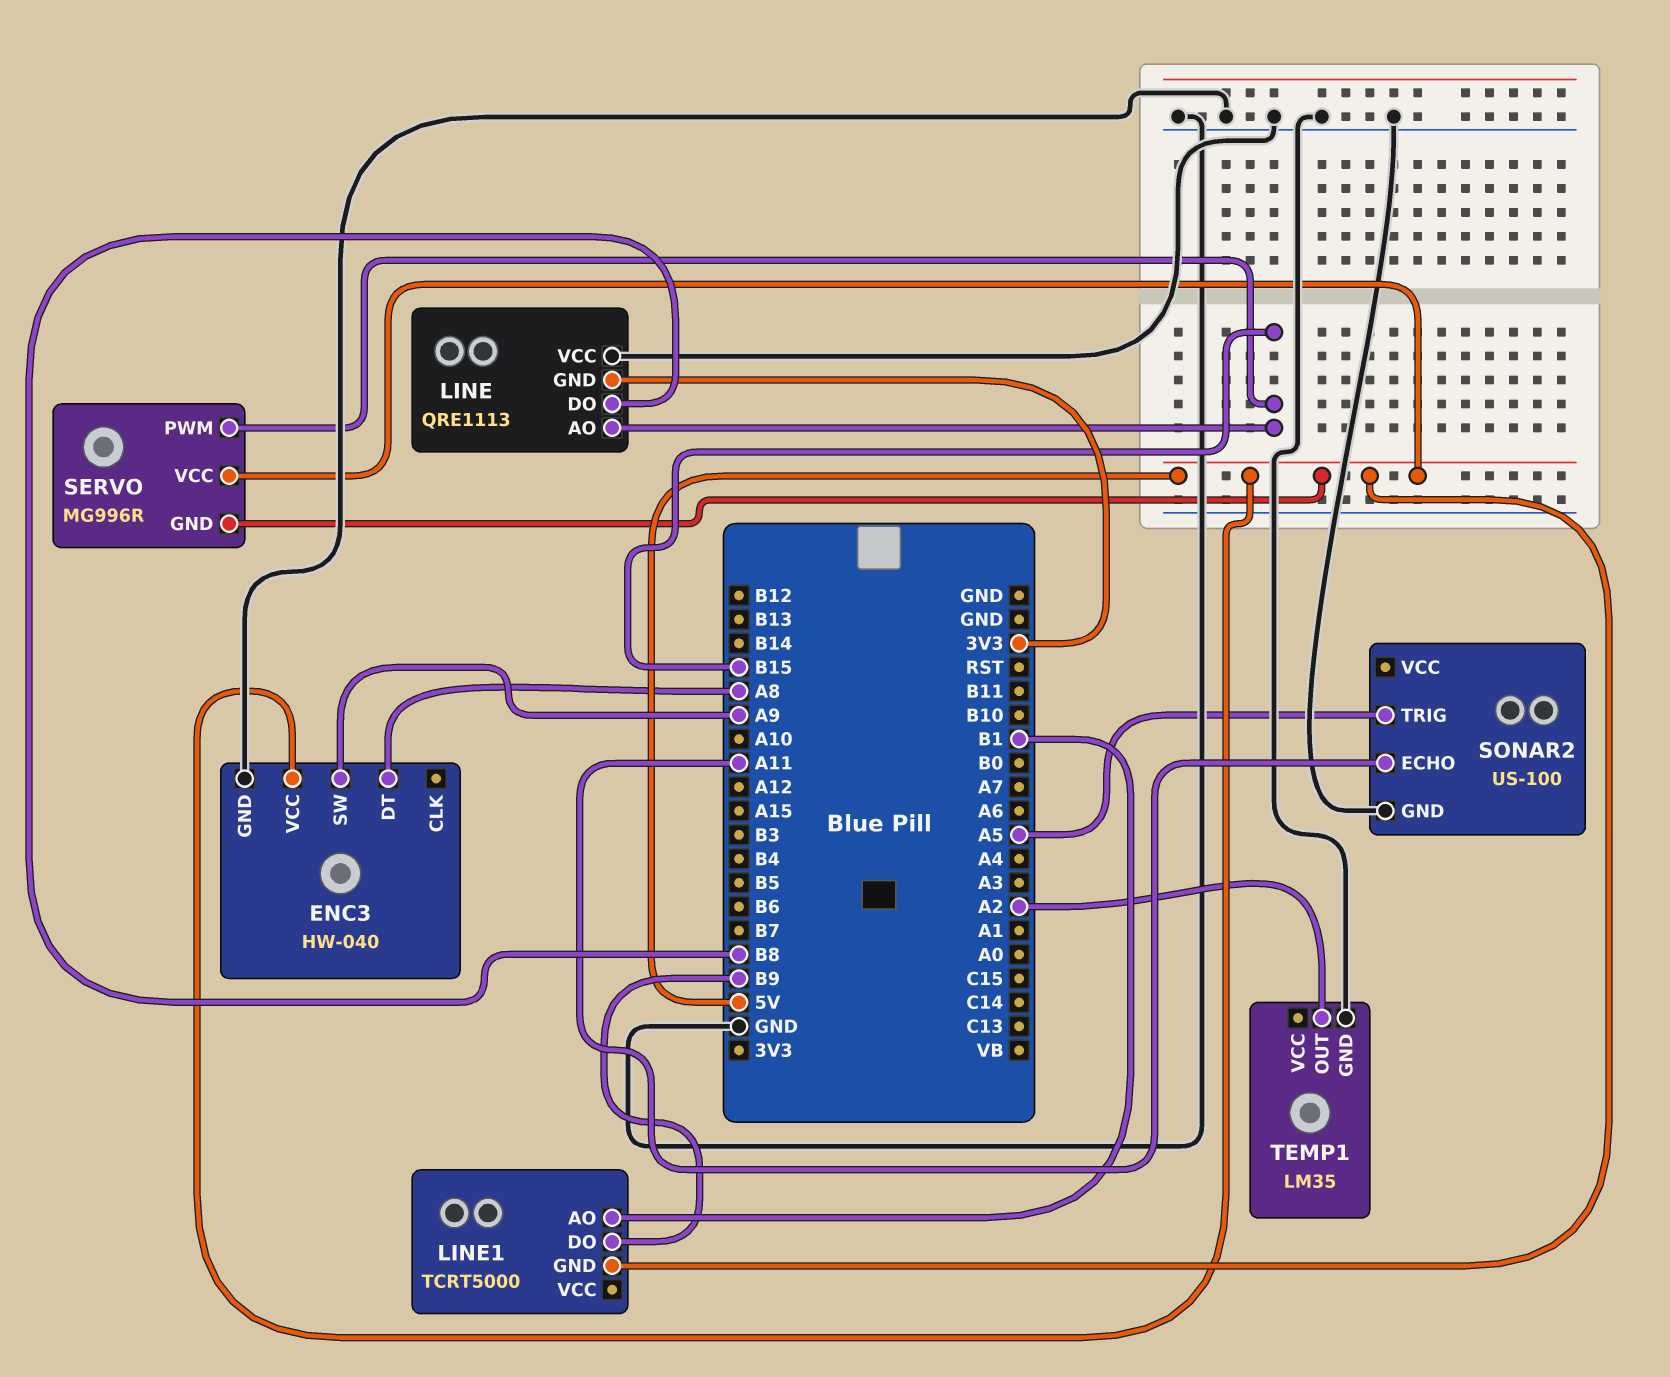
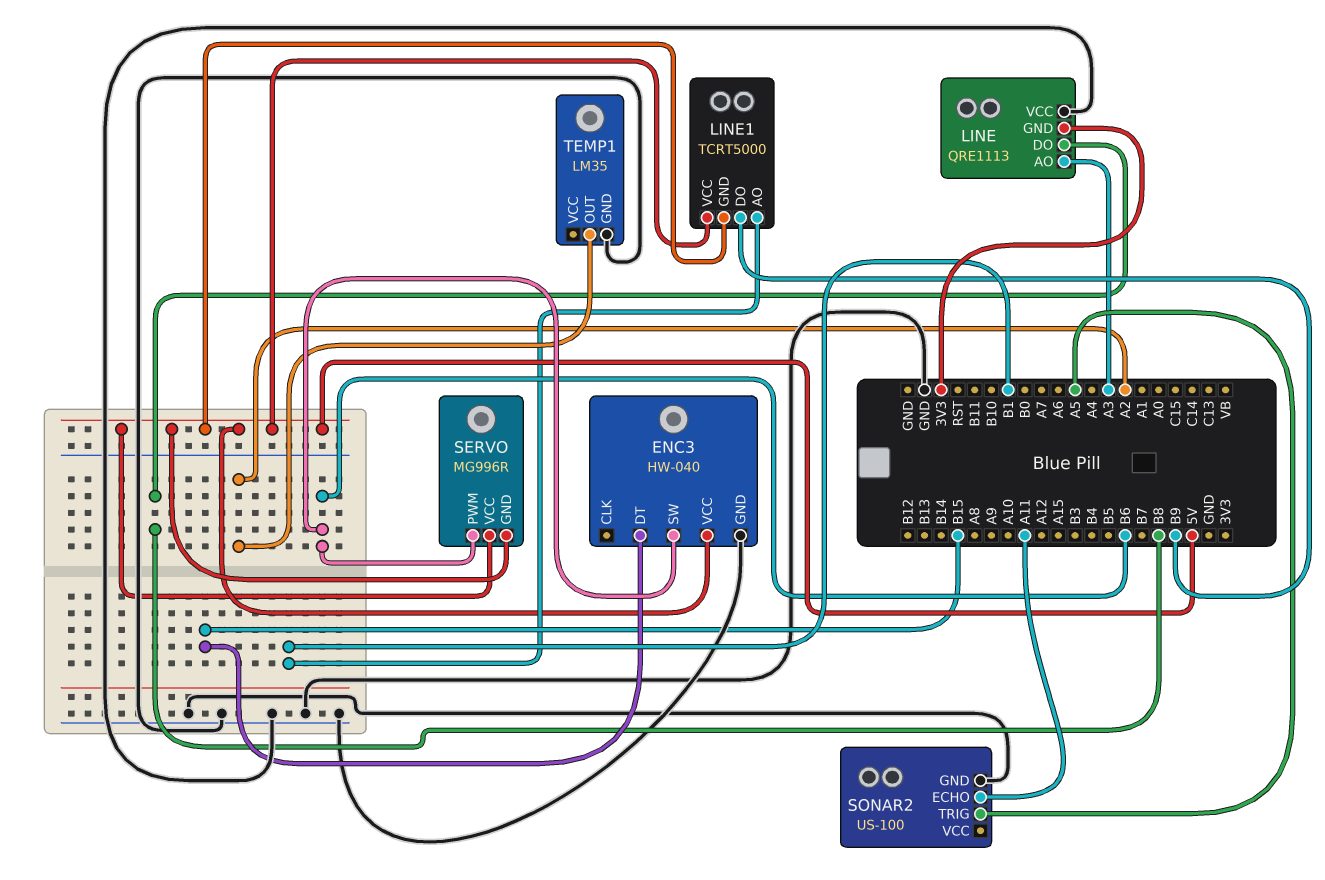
ENC3 pin DT: A8 -> B15
ENC3 pin SW: A9 -> B6
LINE pin AO: B15 -> A3
LINE1 pin VCC: none -> 5V
SERVO pin PWM: B15 -> B6

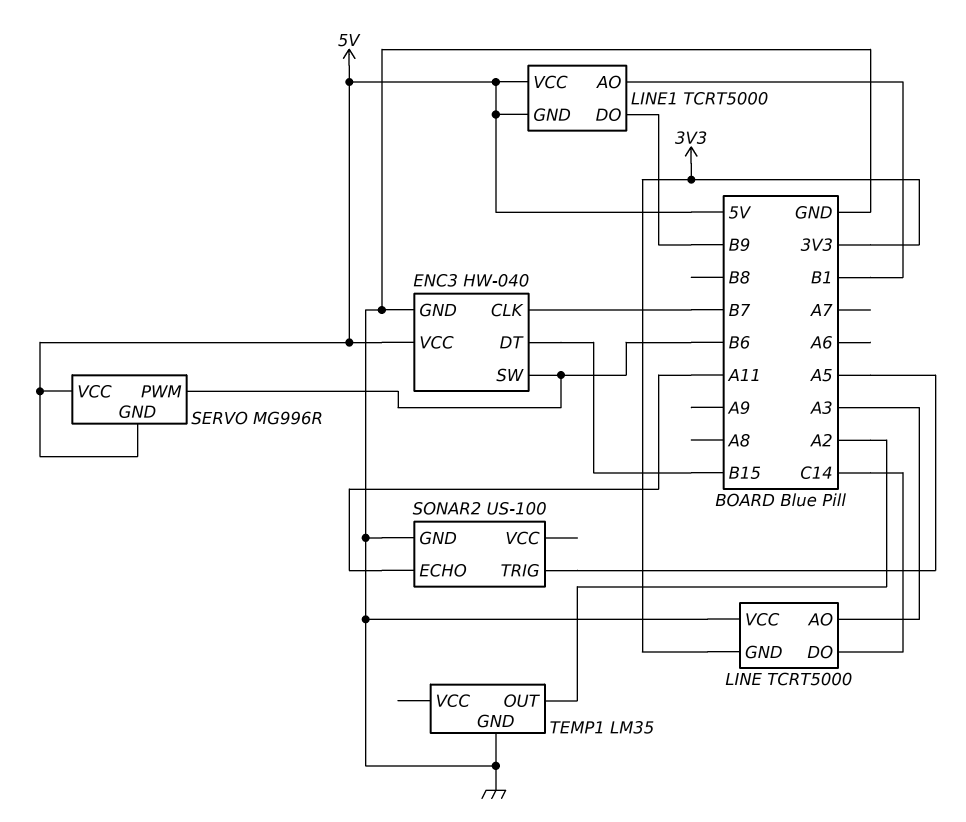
ENC3 pin CLK: none -> B7
LINE: QRE1113 -> TCRT5000
LINE pin DO: B8 -> C14

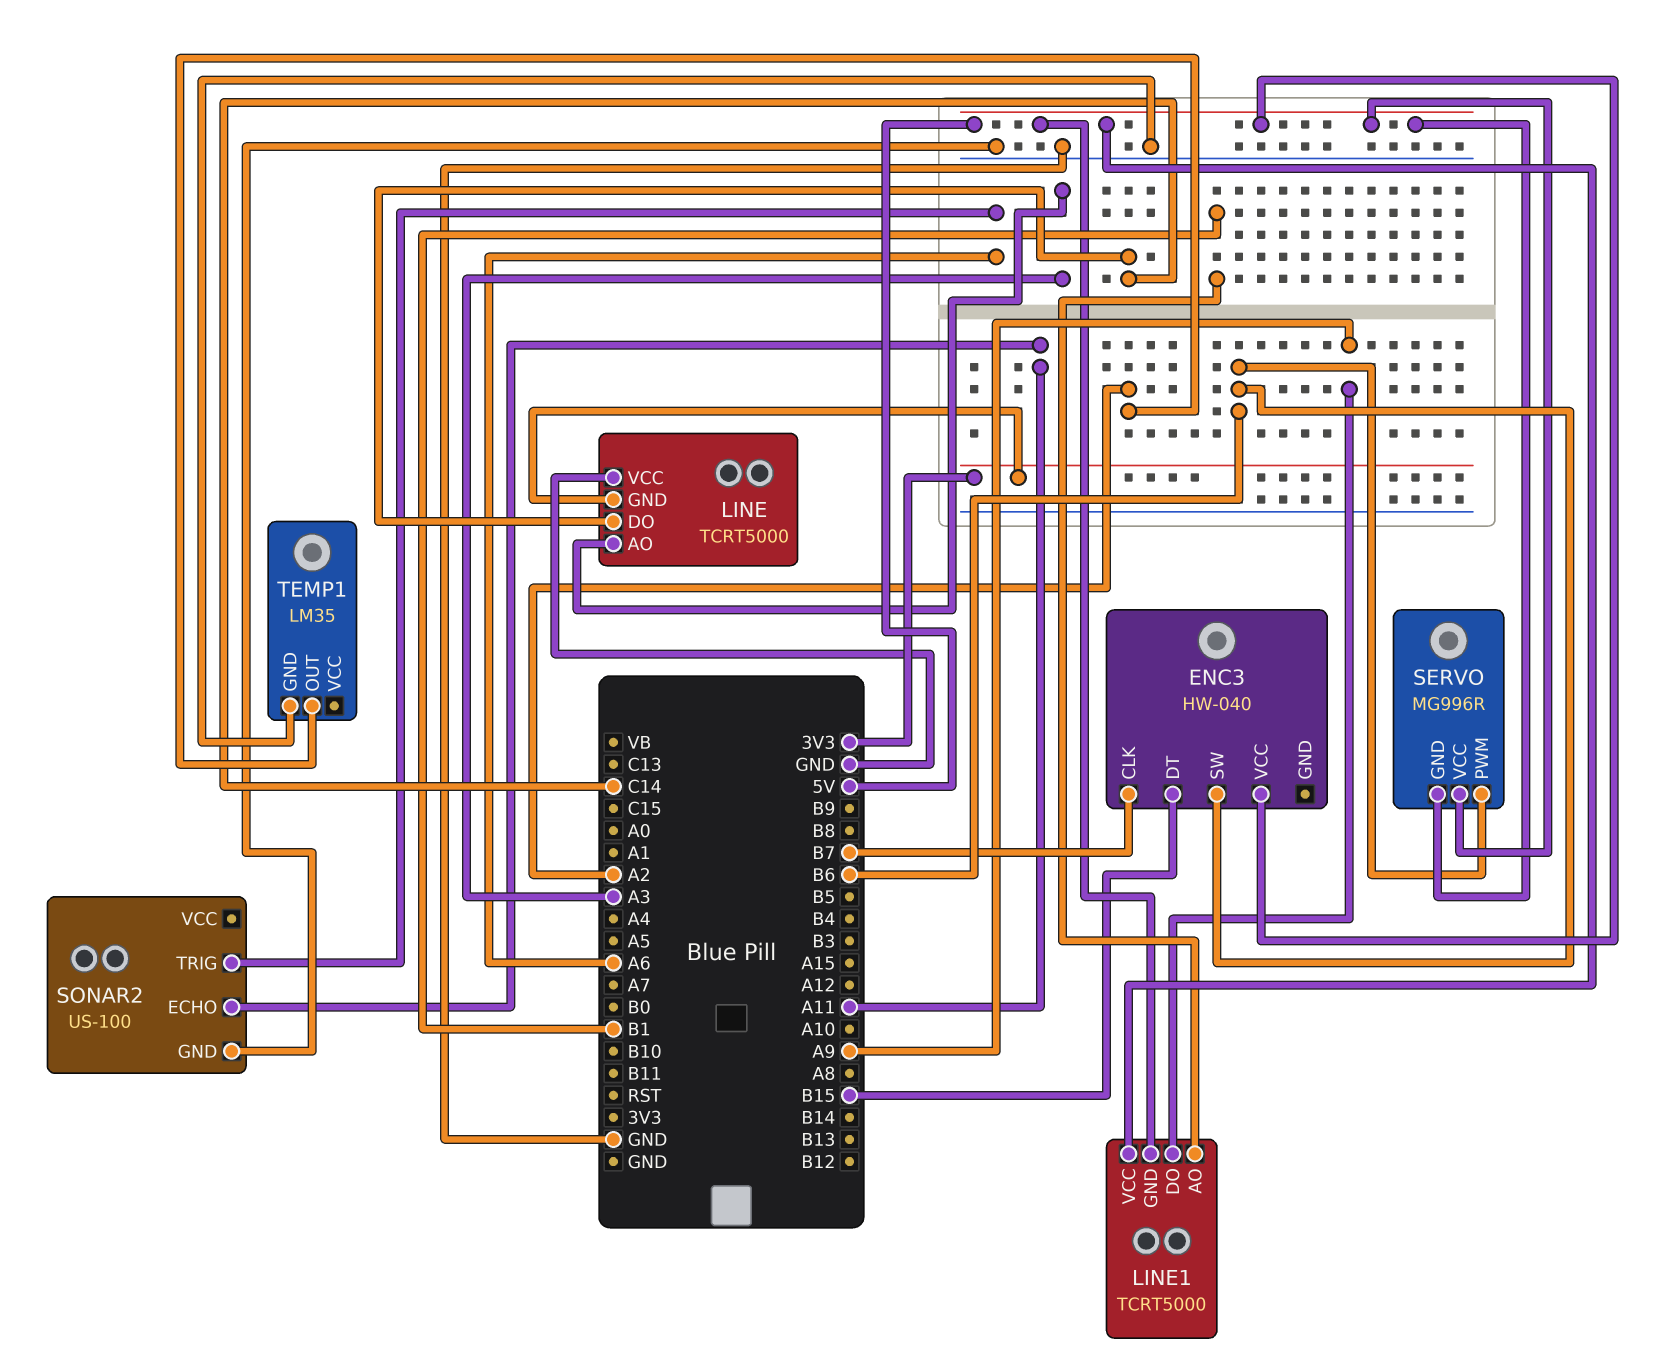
ENC3 pin GND: GND -> none
LINE1 pin DO: B9 -> A9
SONAR2 pin TRIG: A5 -> A6

